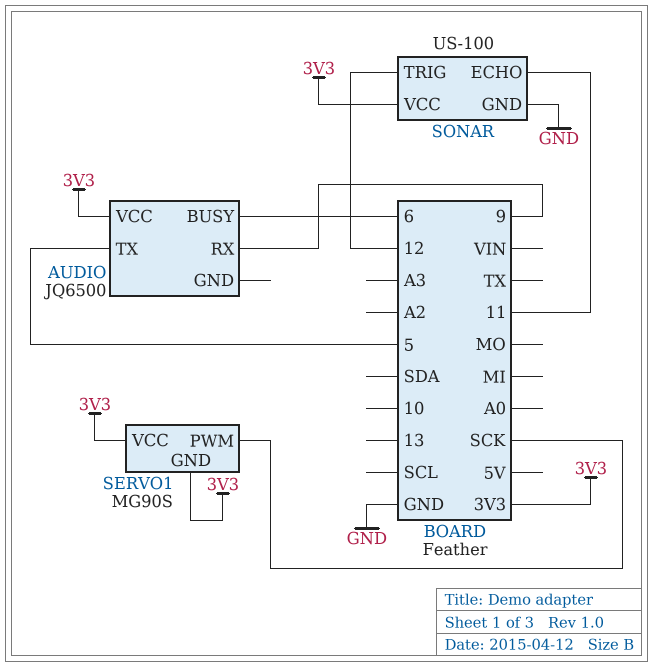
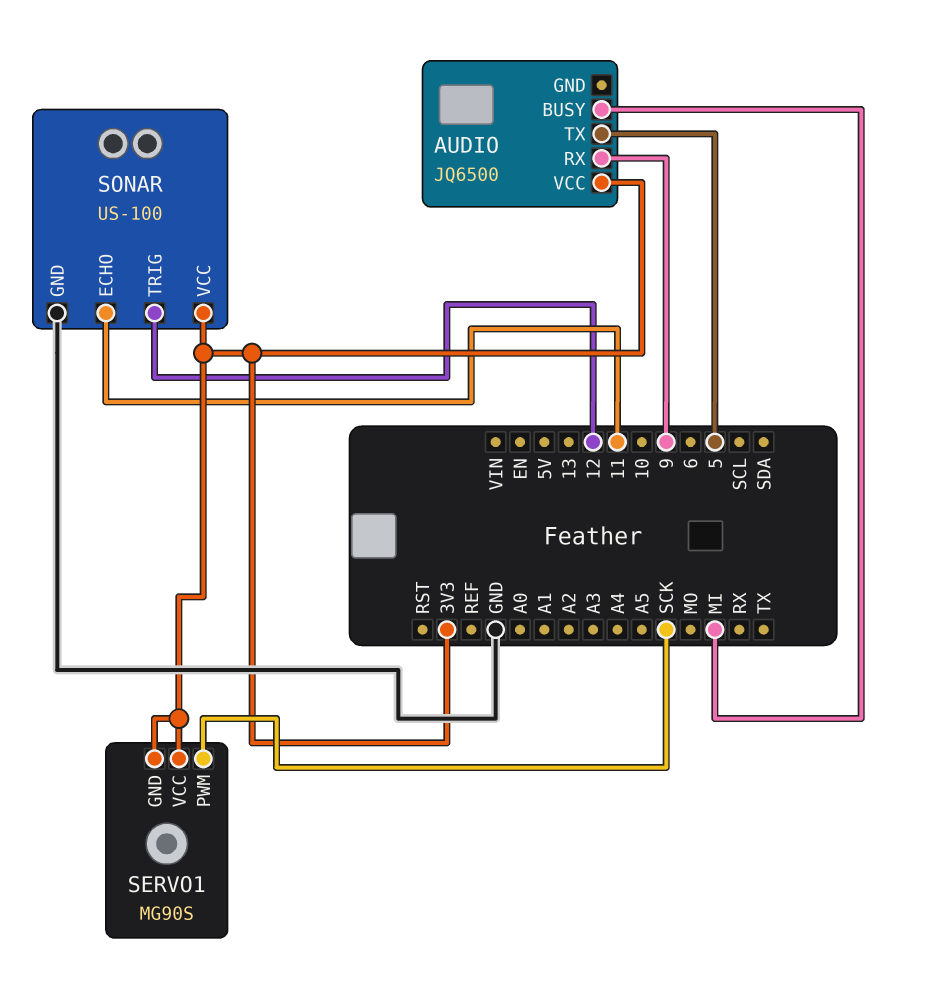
AUDIO pin BUSY: 6 -> MI

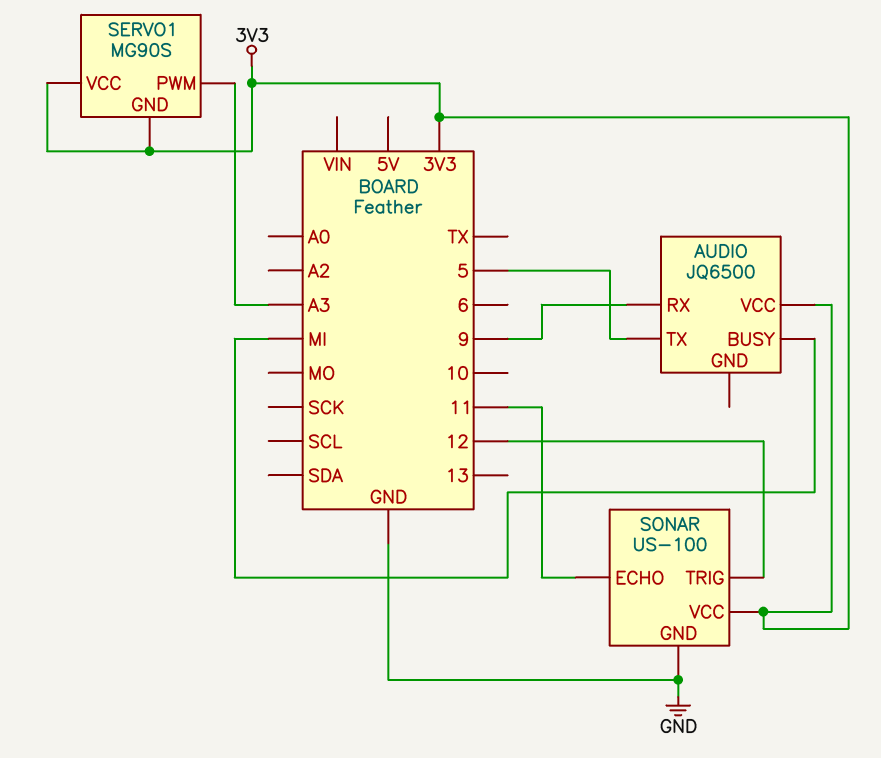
SERVO1 pin PWM: SCK -> A3

